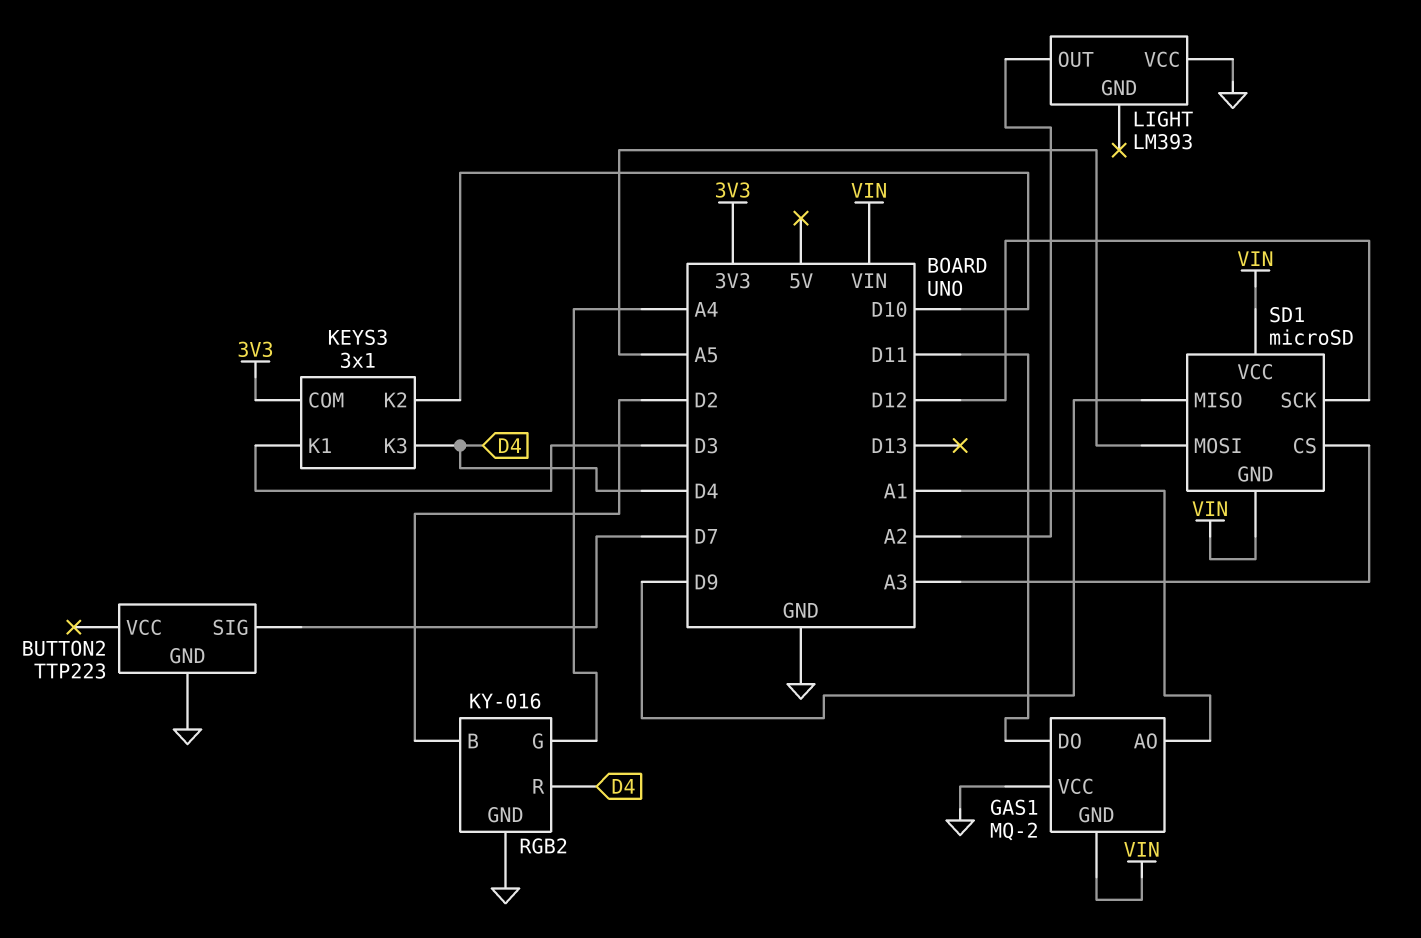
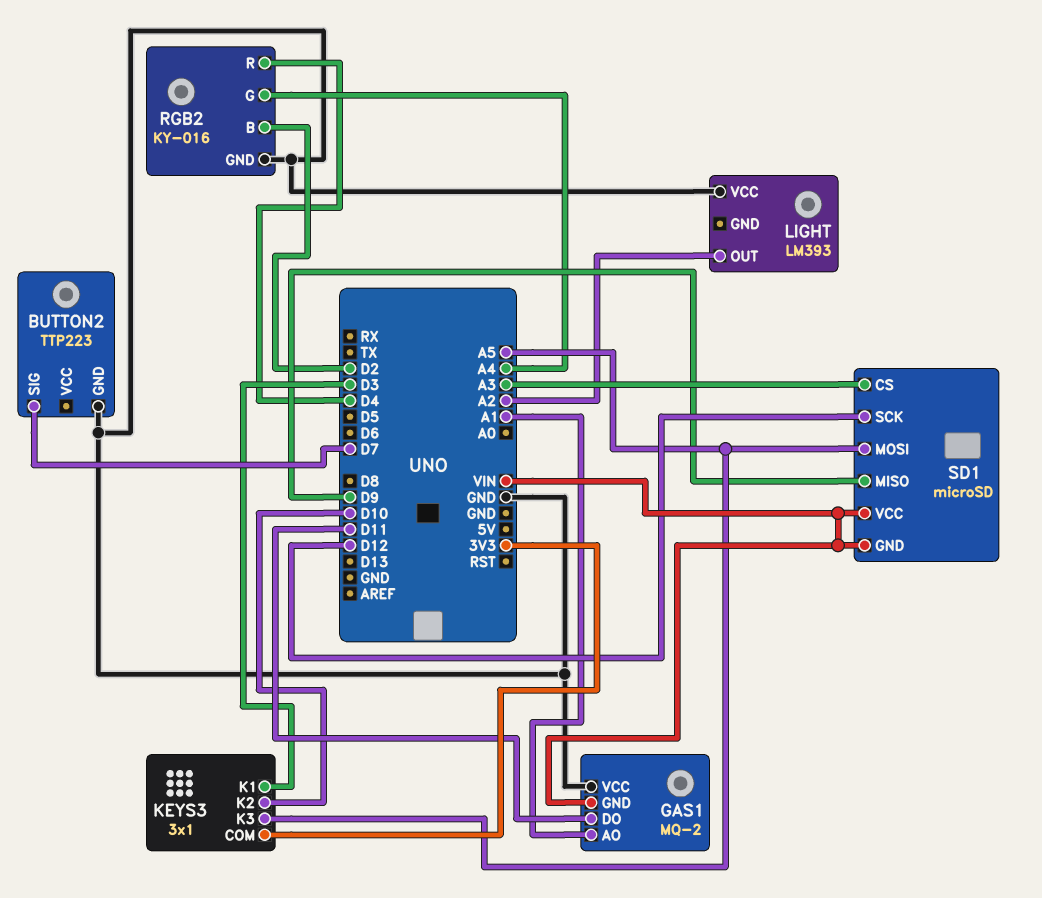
KEYS3 pin K3: D4 -> A5

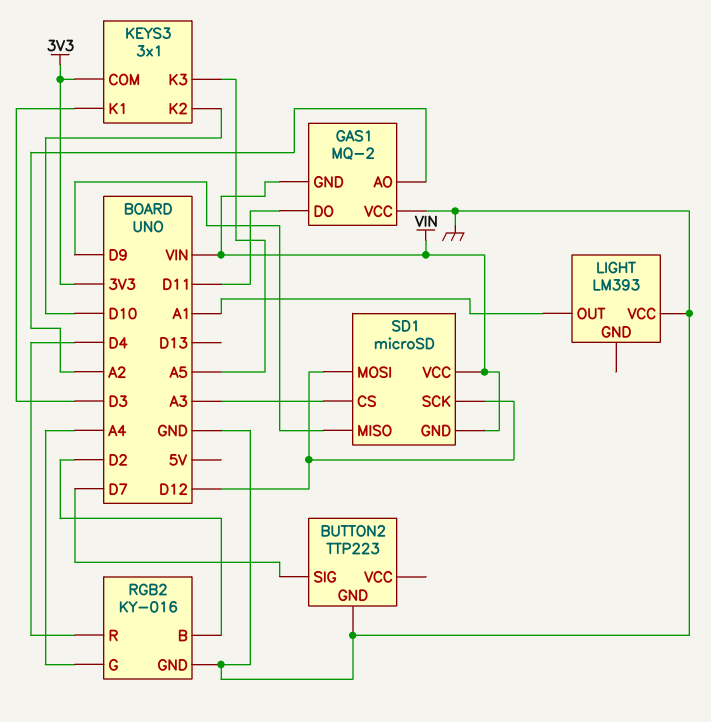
GAS1 pin AO: A1 -> A2
LIGHT pin OUT: A2 -> A1
SD1 pin MOSI: A5 -> D12

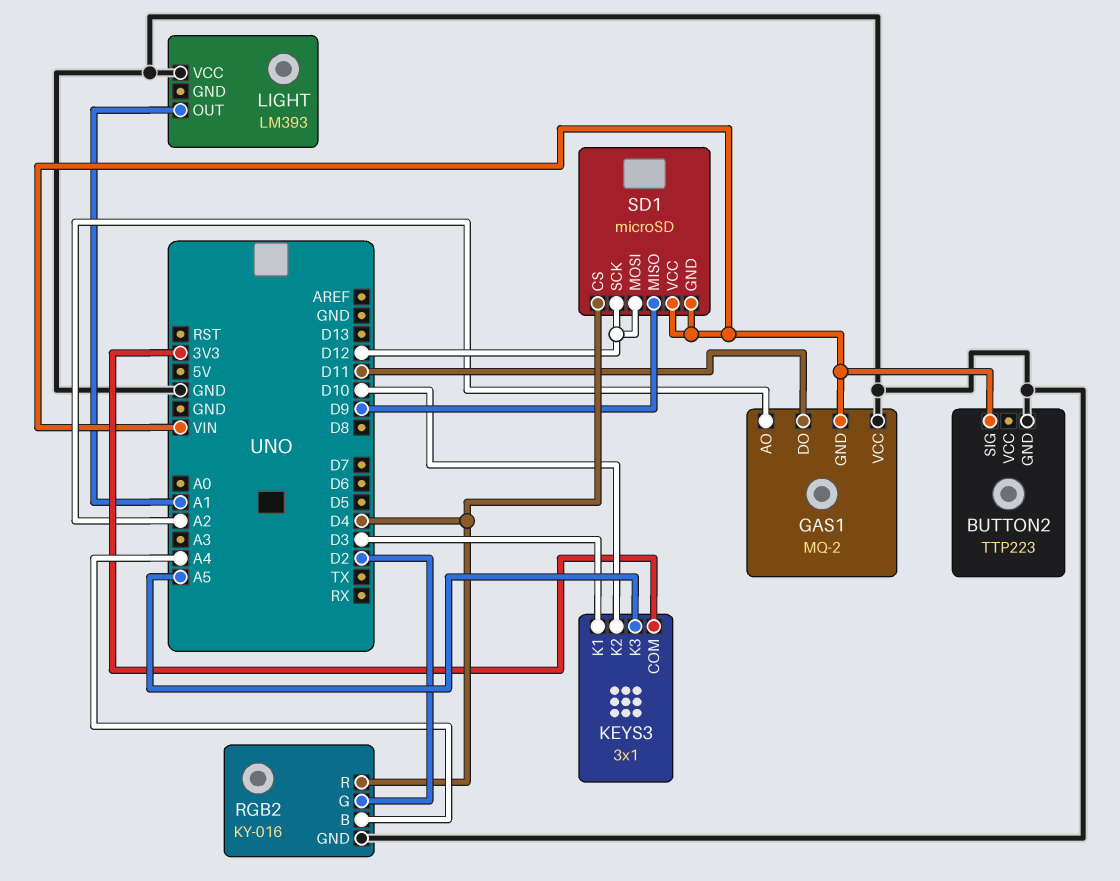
BUTTON2 pin SIG: D7 -> VIN
RGB2 pin B: D2 -> A4
RGB2 pin G: A4 -> D2
SD1 pin CS: A3 -> D4

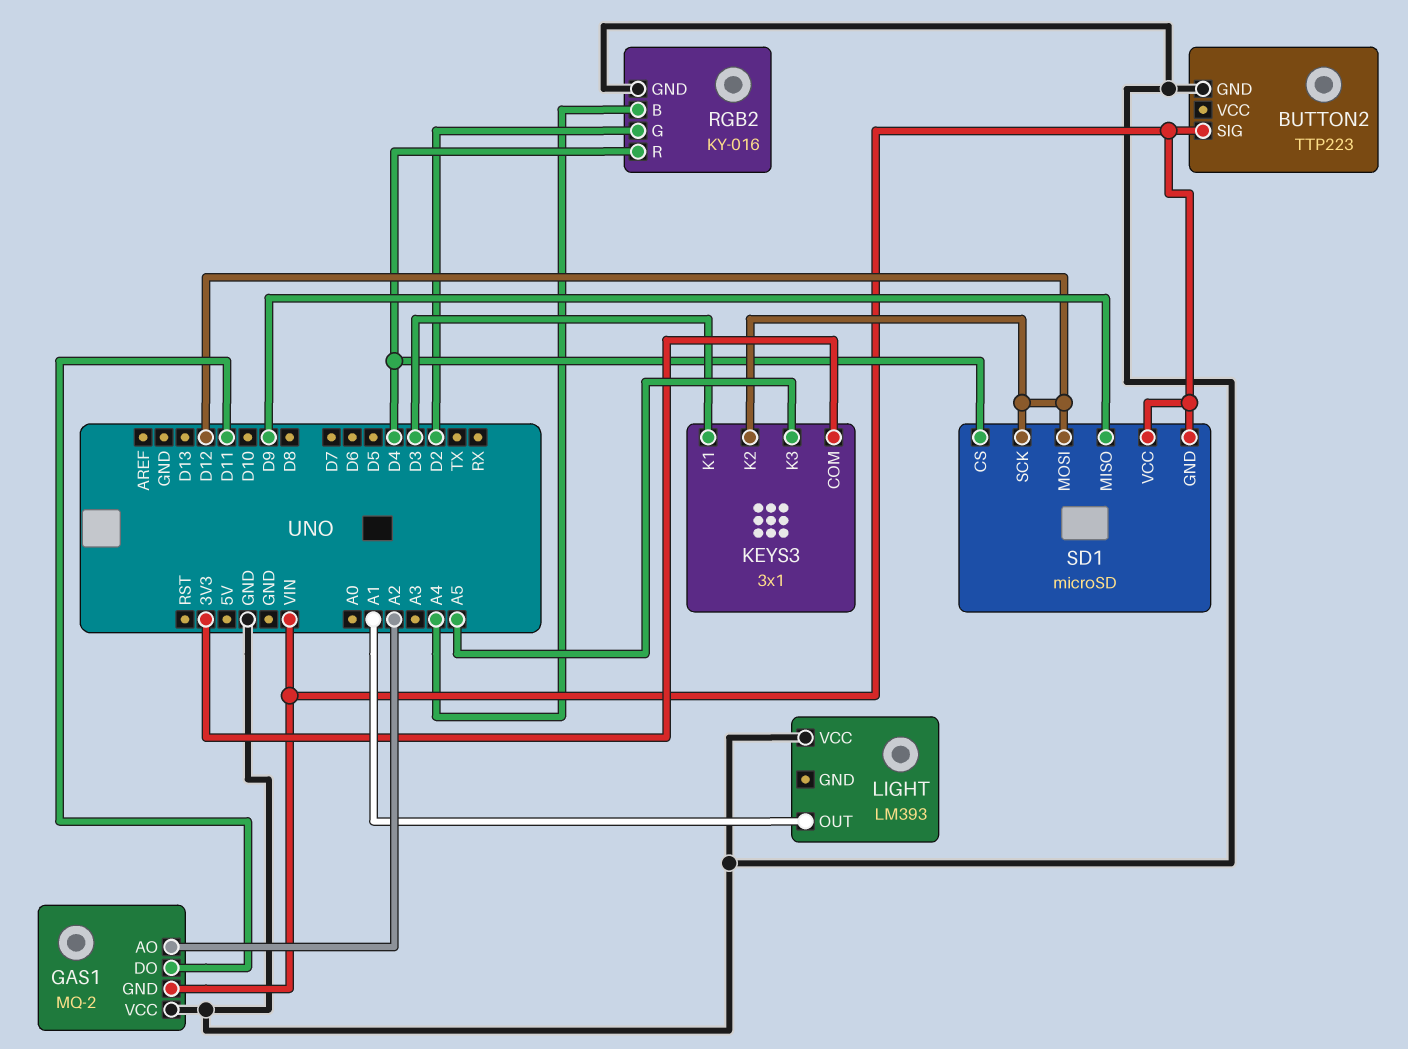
KEYS3 pin K2: D10 -> D12

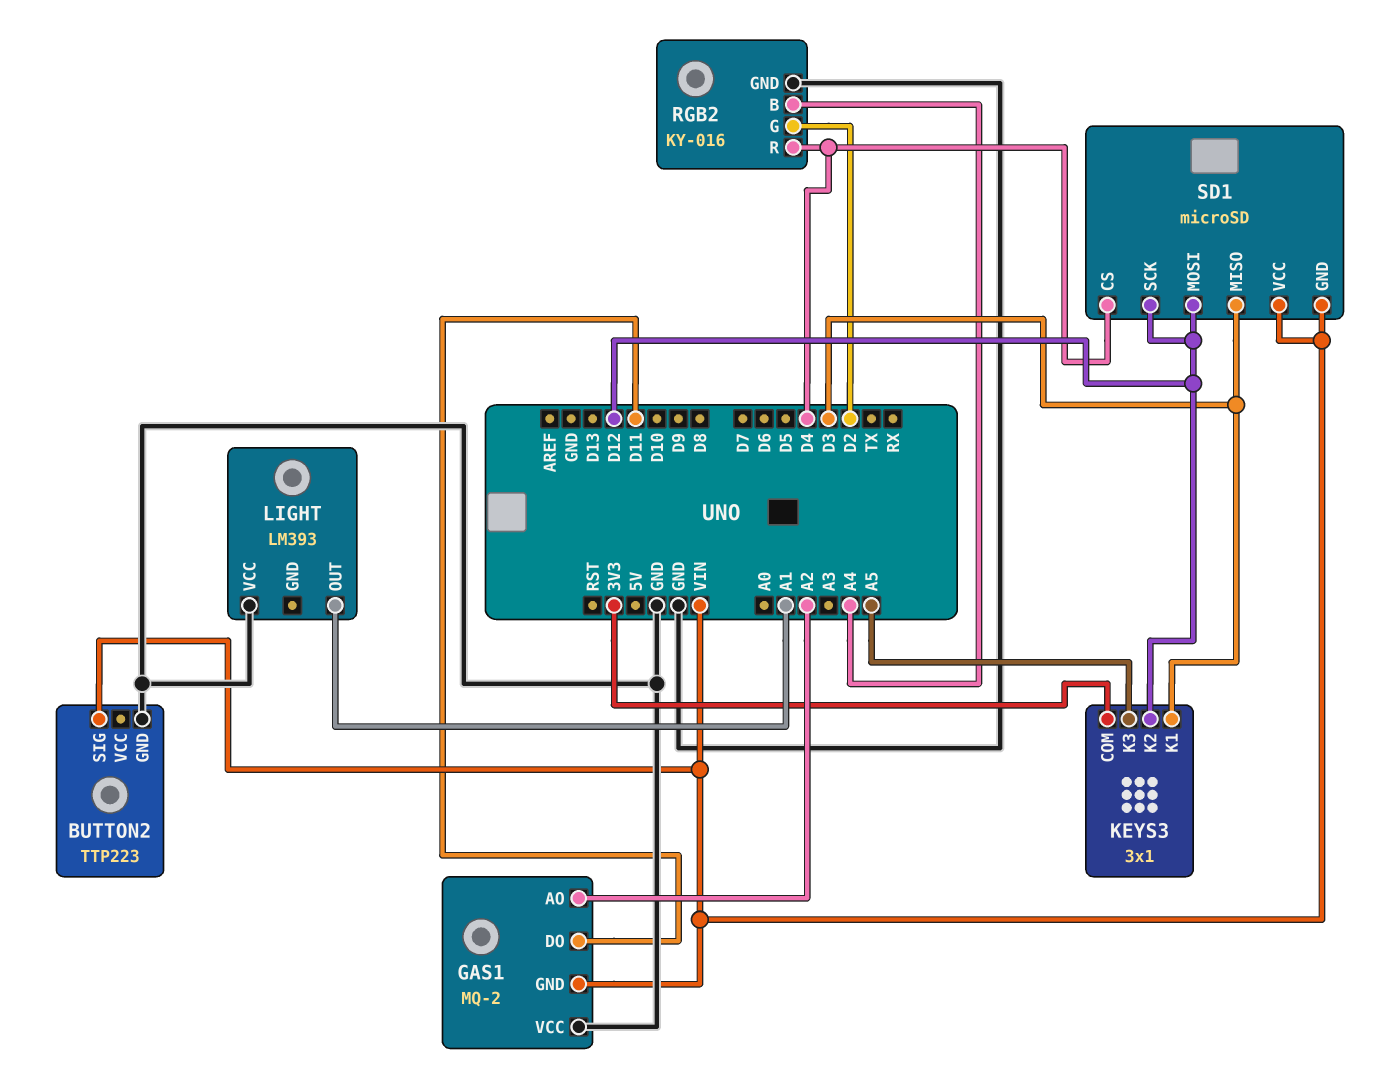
SD1 pin MISO: D9 -> D3

